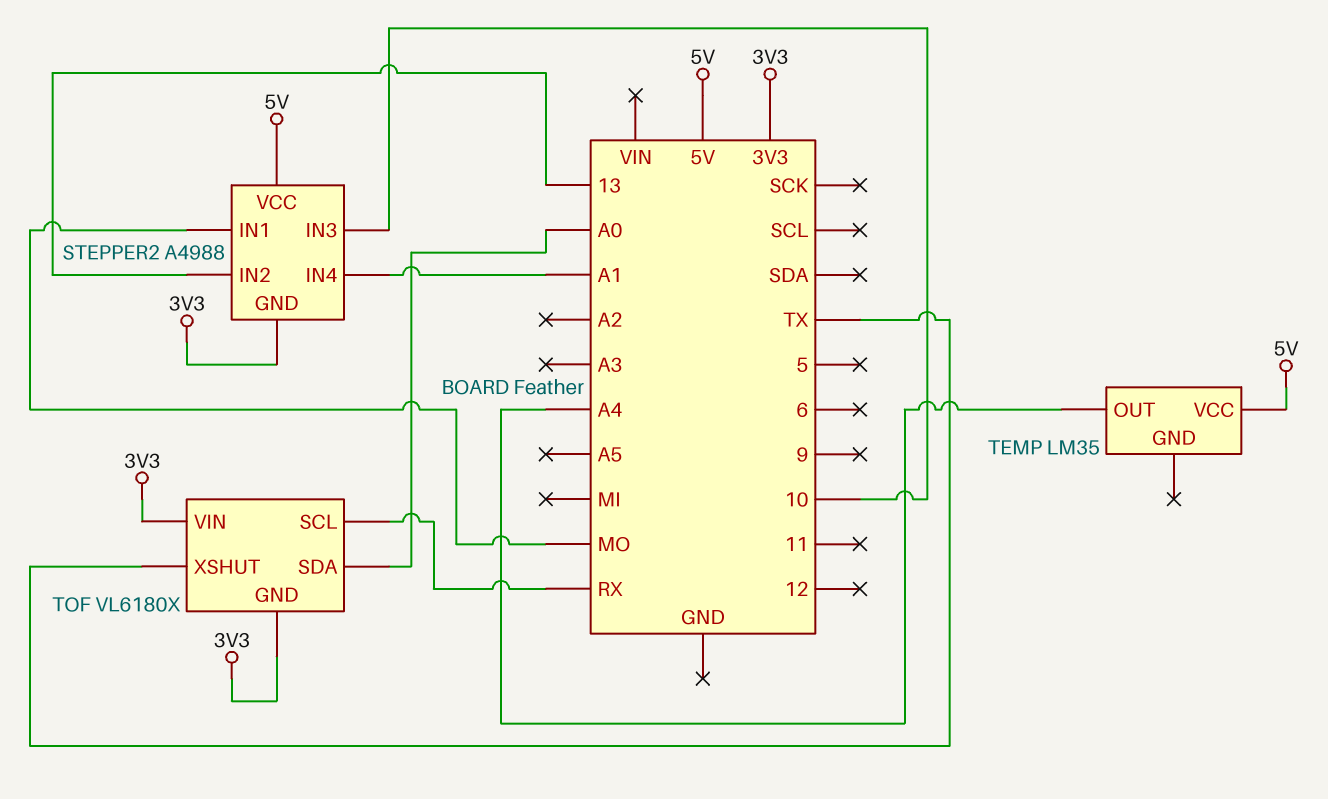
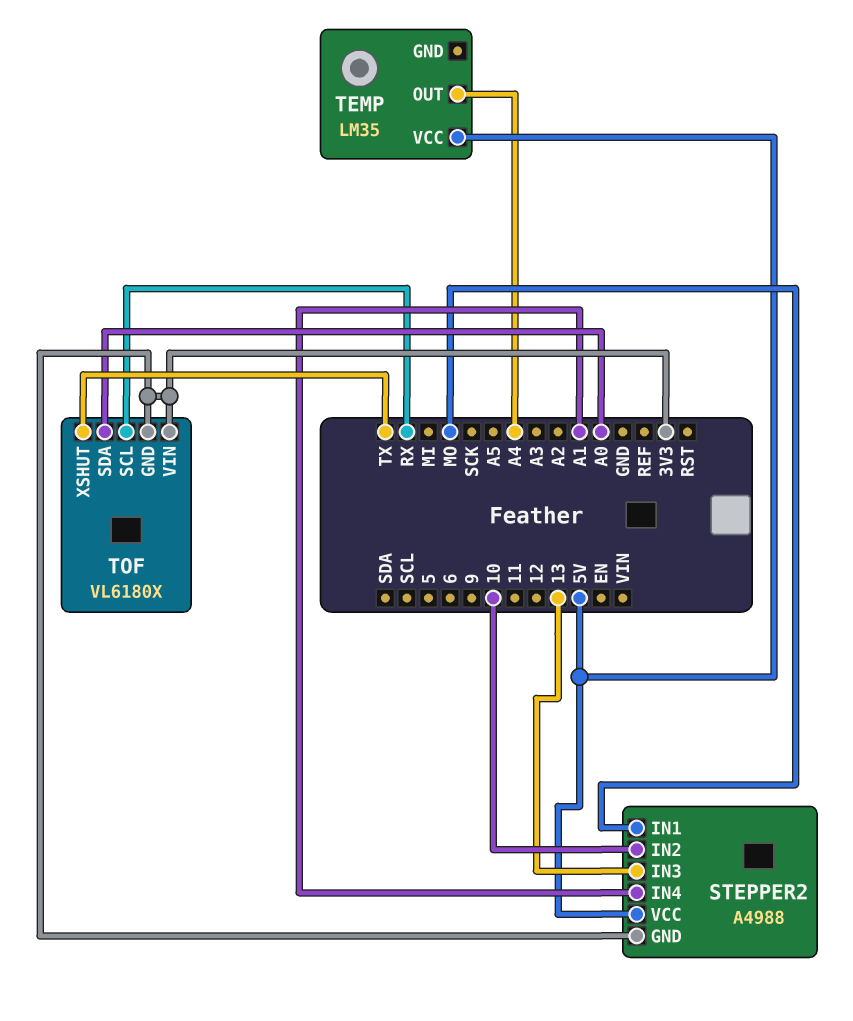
STEPPER2 pin IN2: 13 -> 10
STEPPER2 pin IN3: 10 -> 13

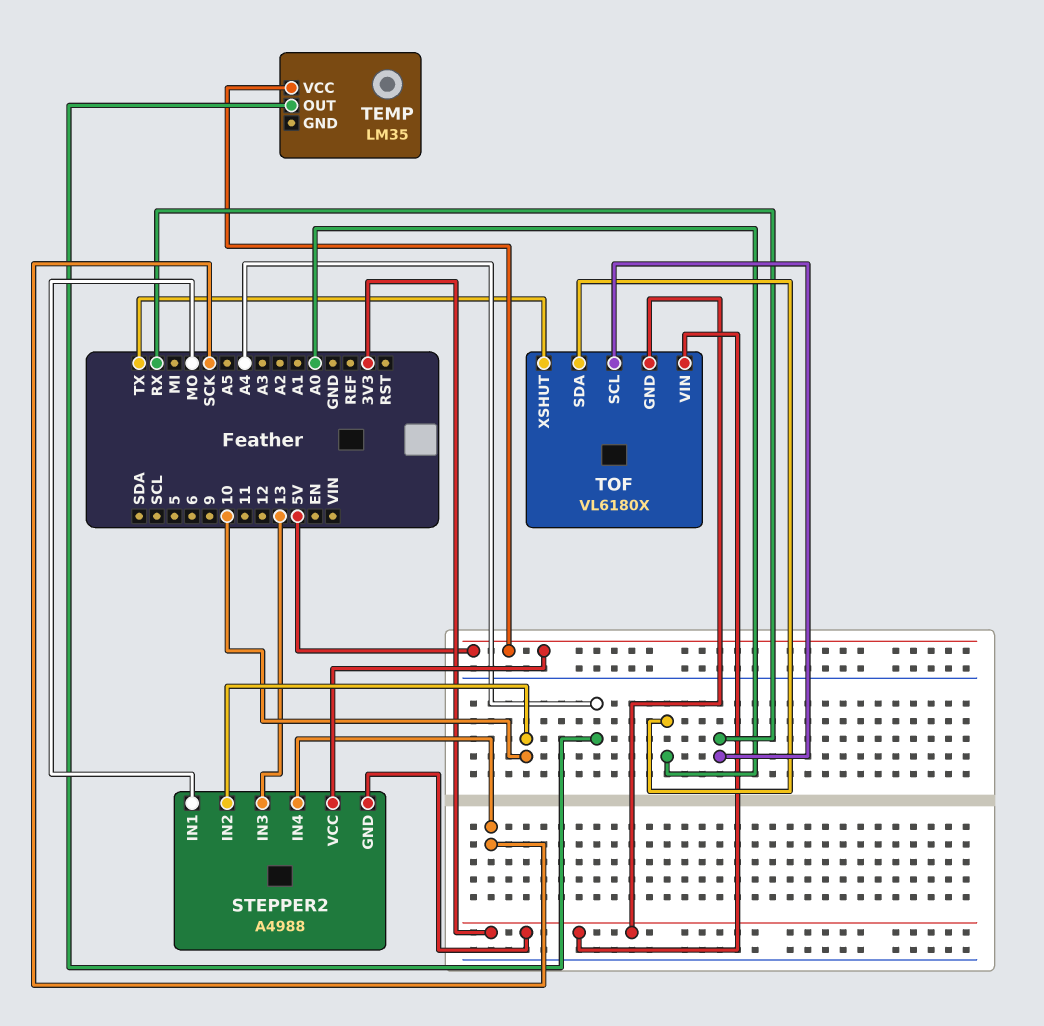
STEPPER2 pin IN4: A1 -> SCK

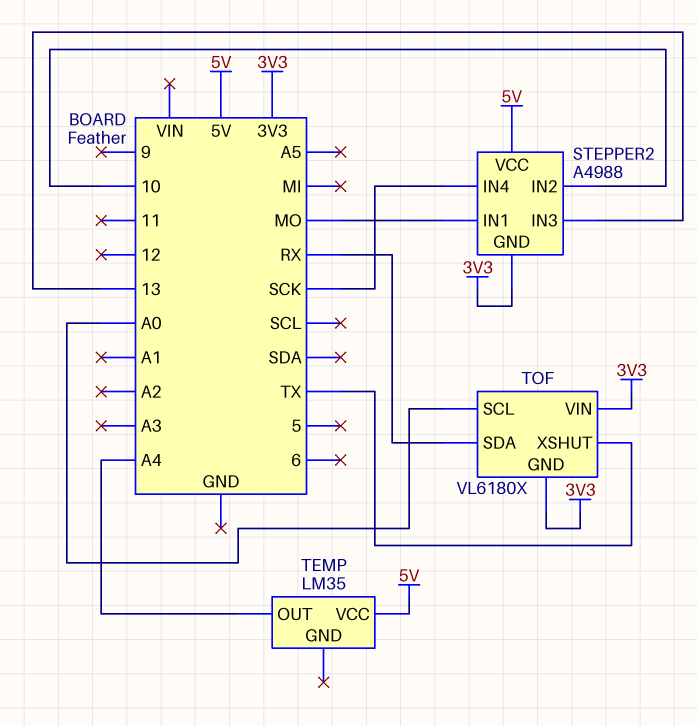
TOF pin SCL: RX -> A0
TOF pin SDA: A0 -> RX

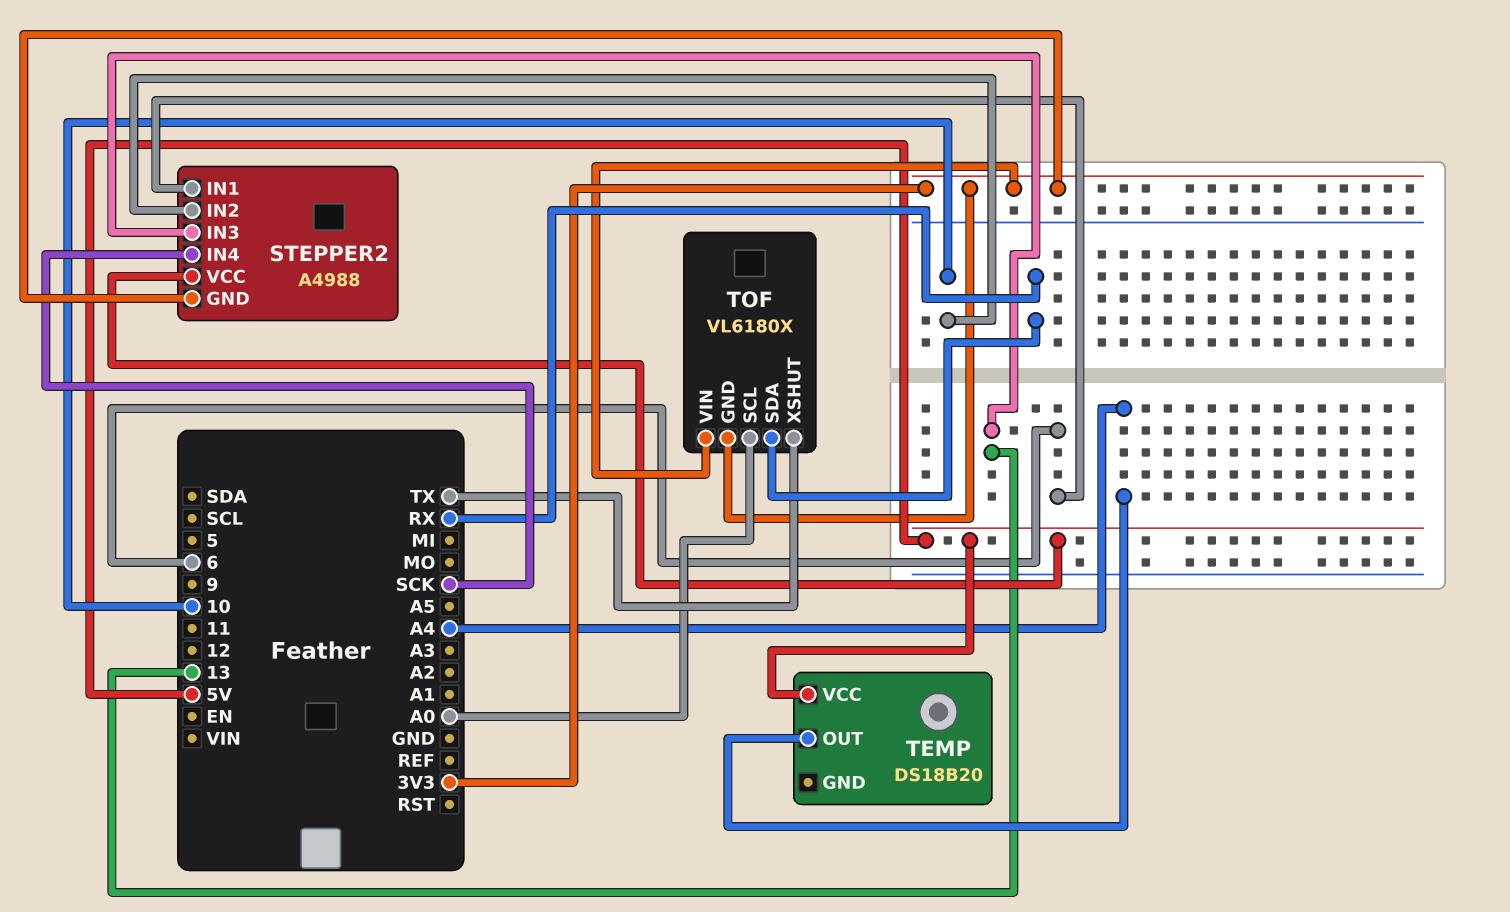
STEPPER2 pin IN1: MO -> 6
TEMP: LM35 -> DS18B20

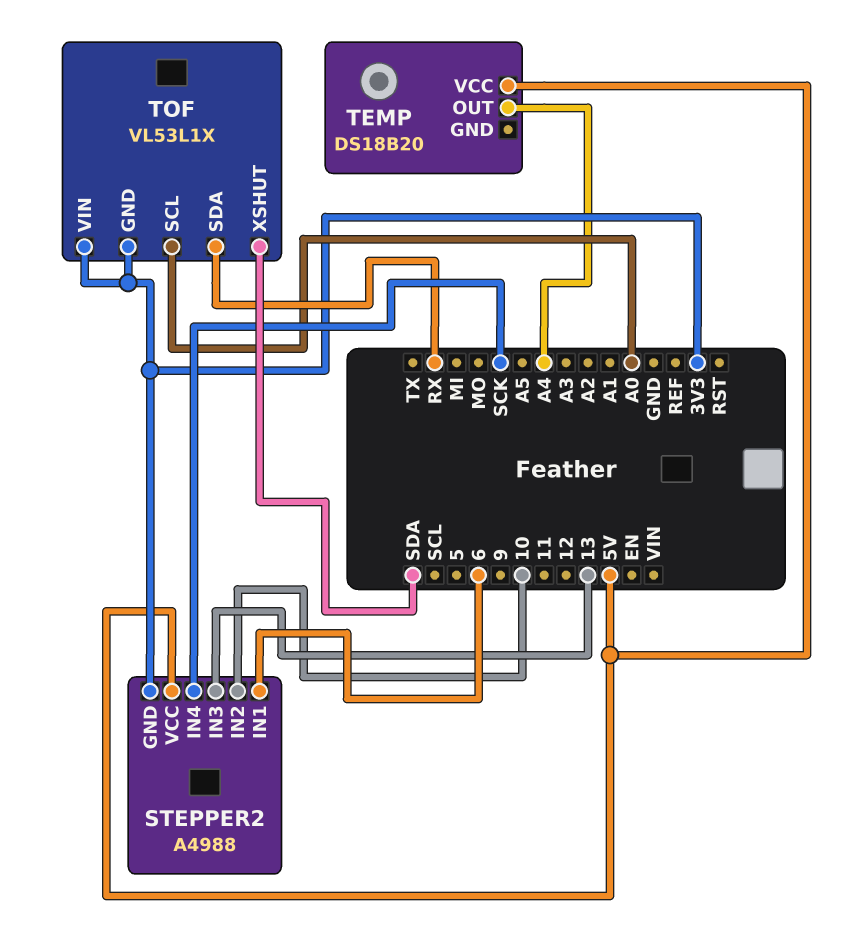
TOF: VL6180X -> VL53L1X
TOF pin XSHUT: TX -> SDA

